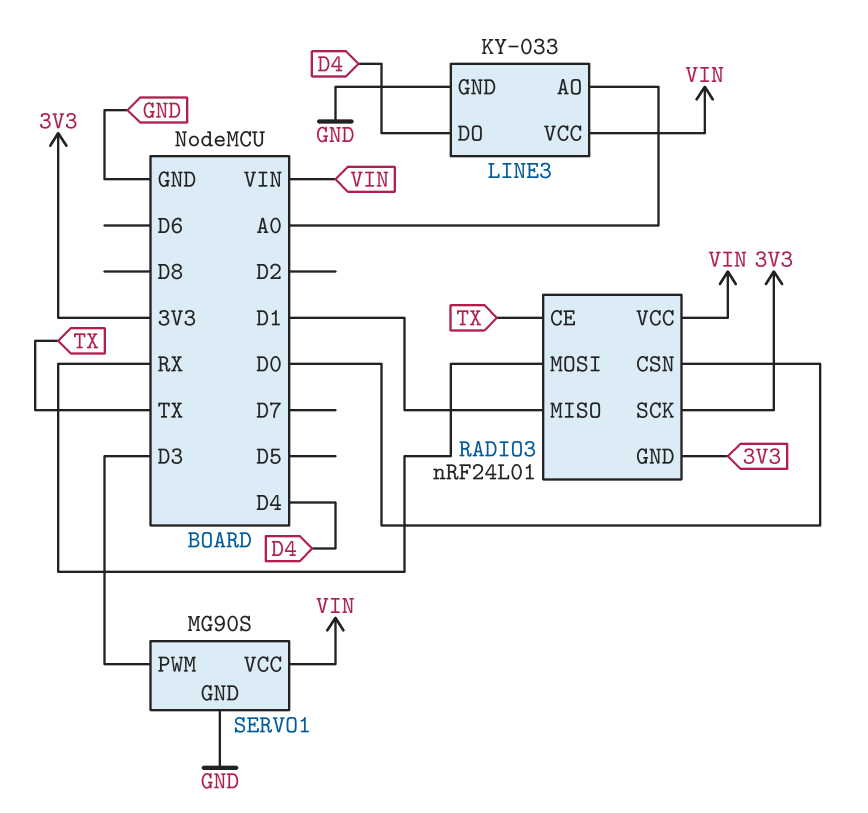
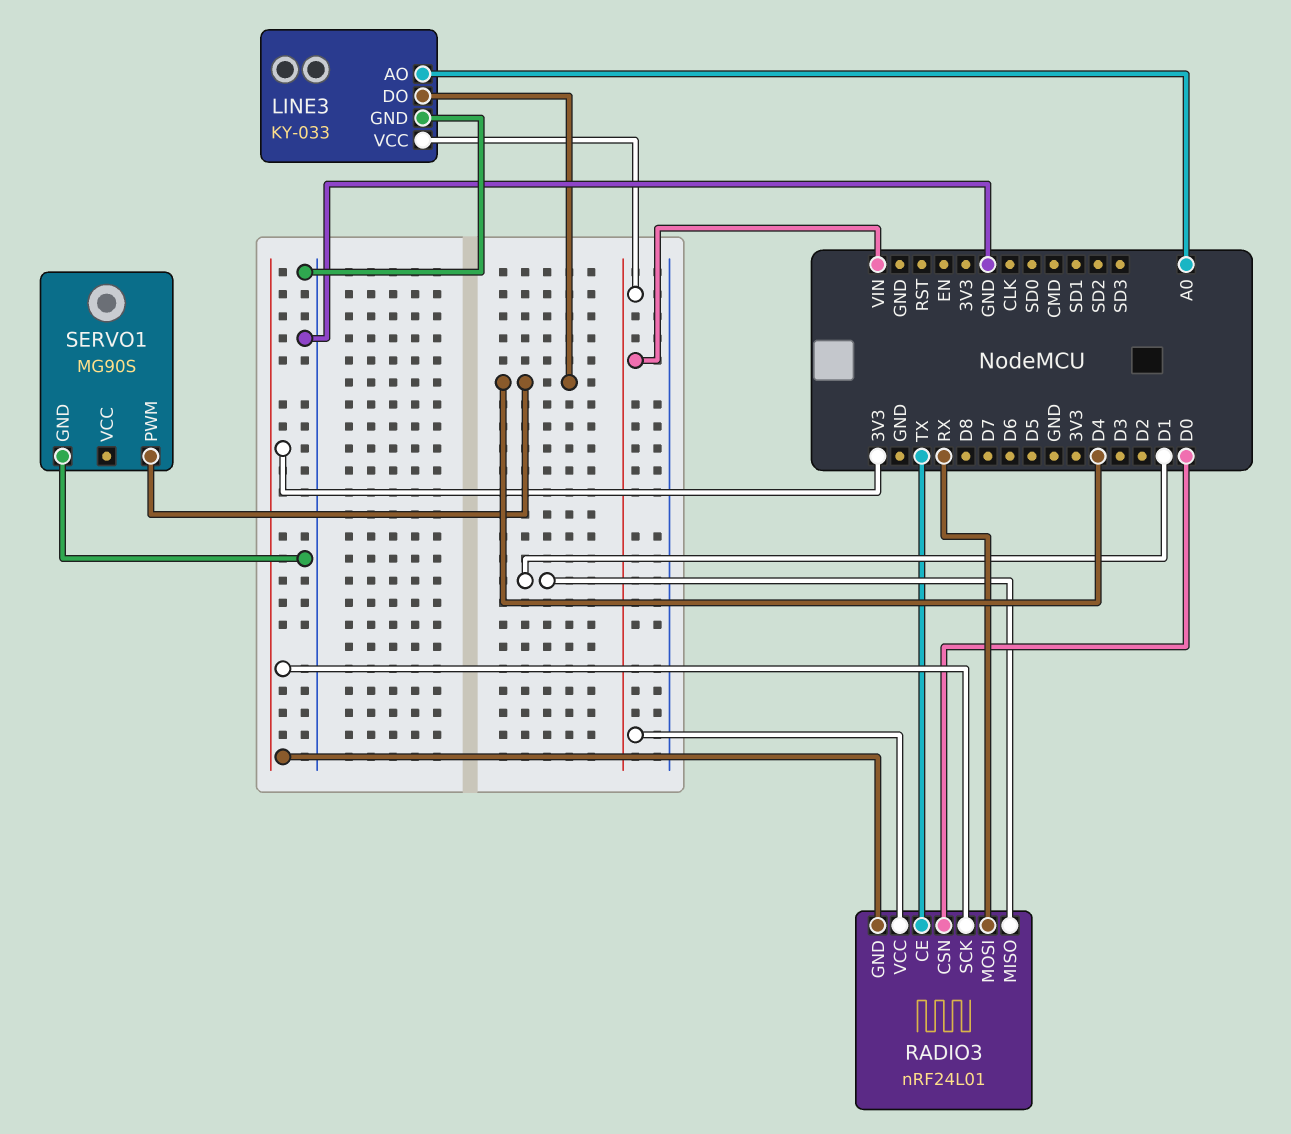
SERVO1 pin PWM: D3 -> D4
SERVO1 pin VCC: VIN -> none

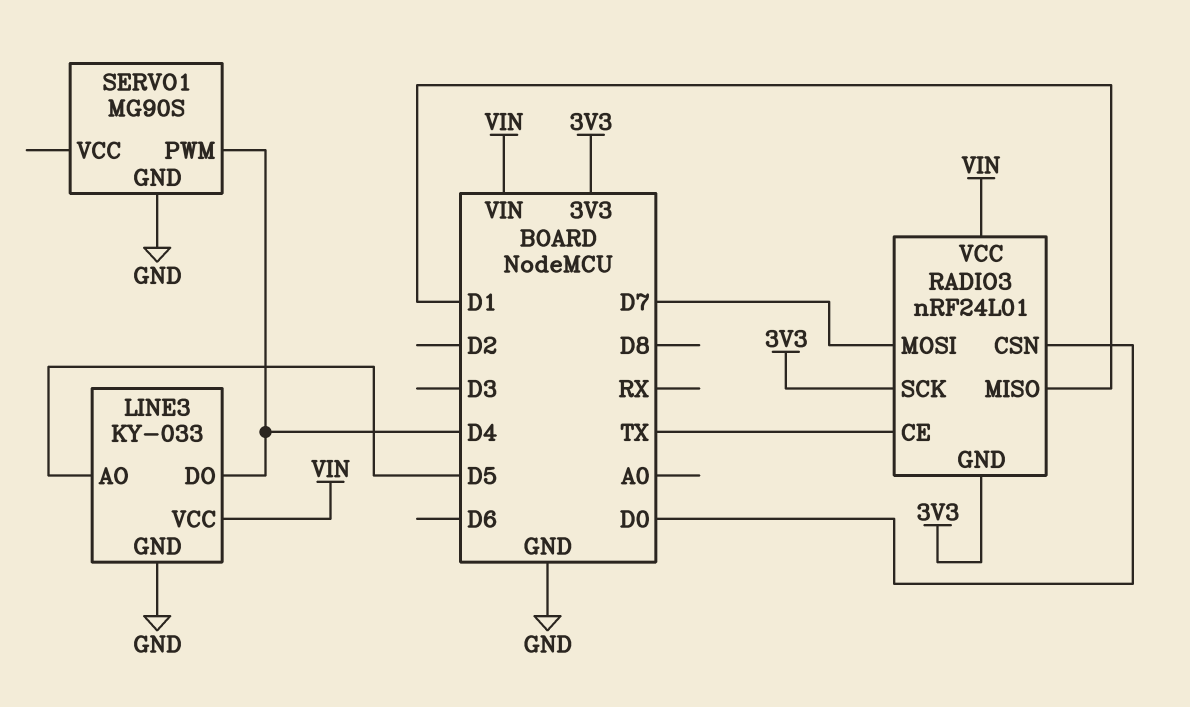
LINE3 pin AO: A0 -> D5
RADIO3 pin MOSI: RX -> D7

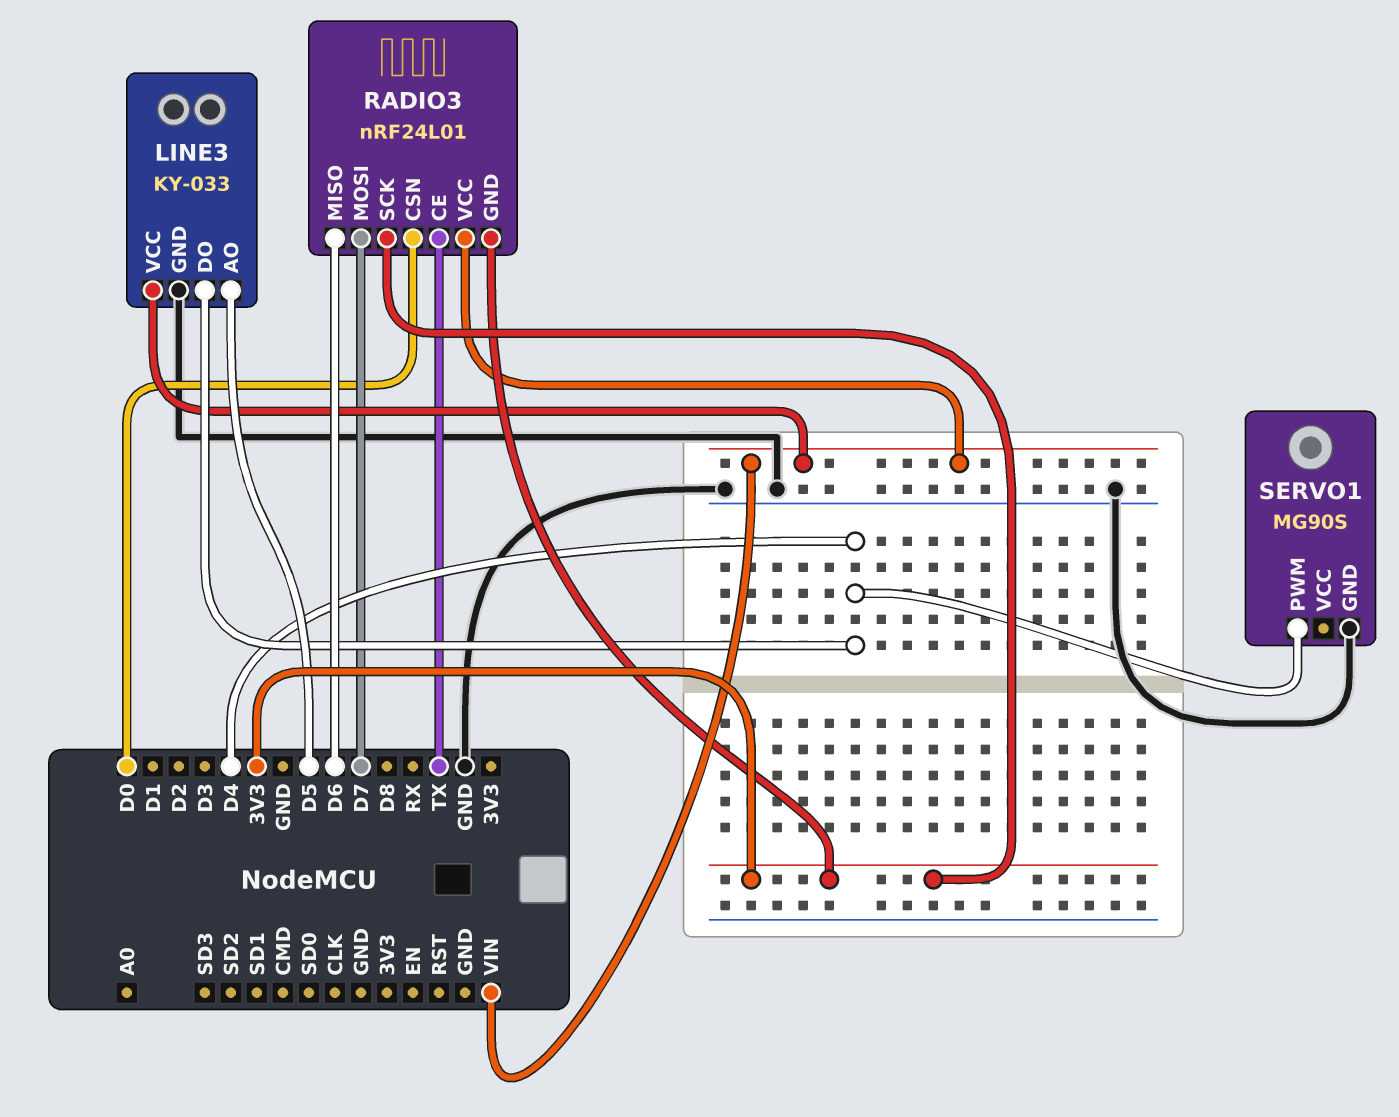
RADIO3 pin MISO: D1 -> D6

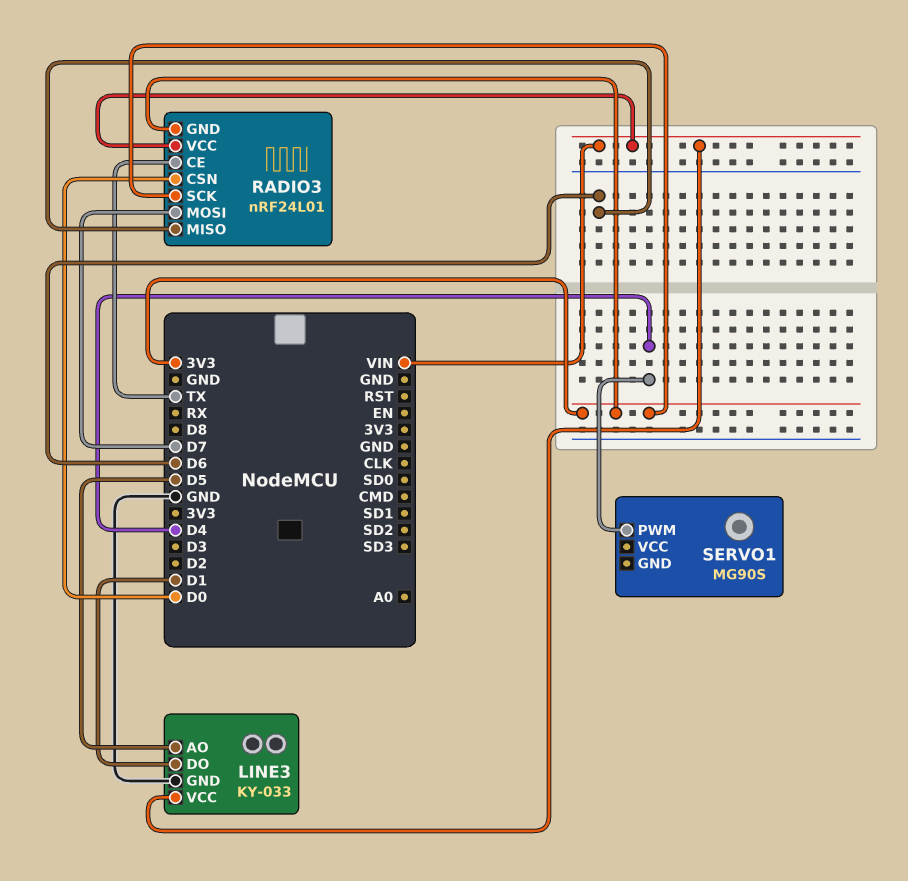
LINE3 pin DO: D4 -> D1
SERVO1 pin GND: GND -> none

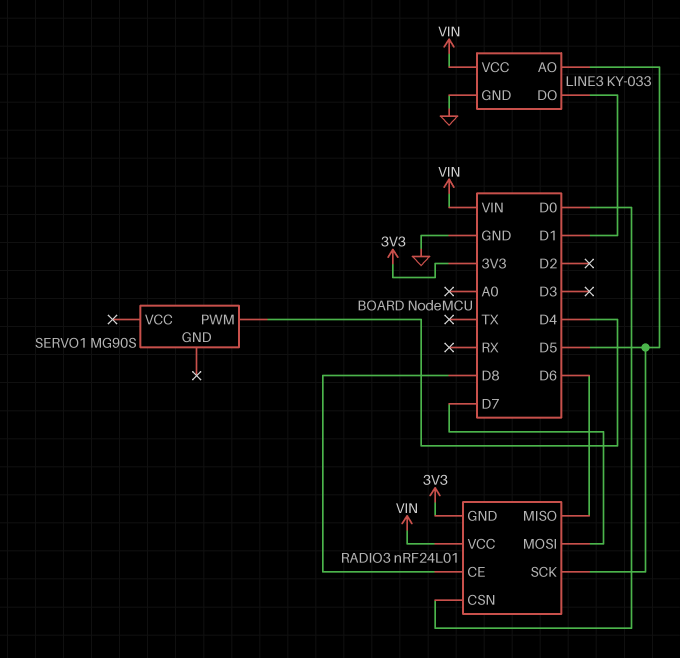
RADIO3 pin CE: TX -> D8
RADIO3 pin SCK: 3V3 -> D5

